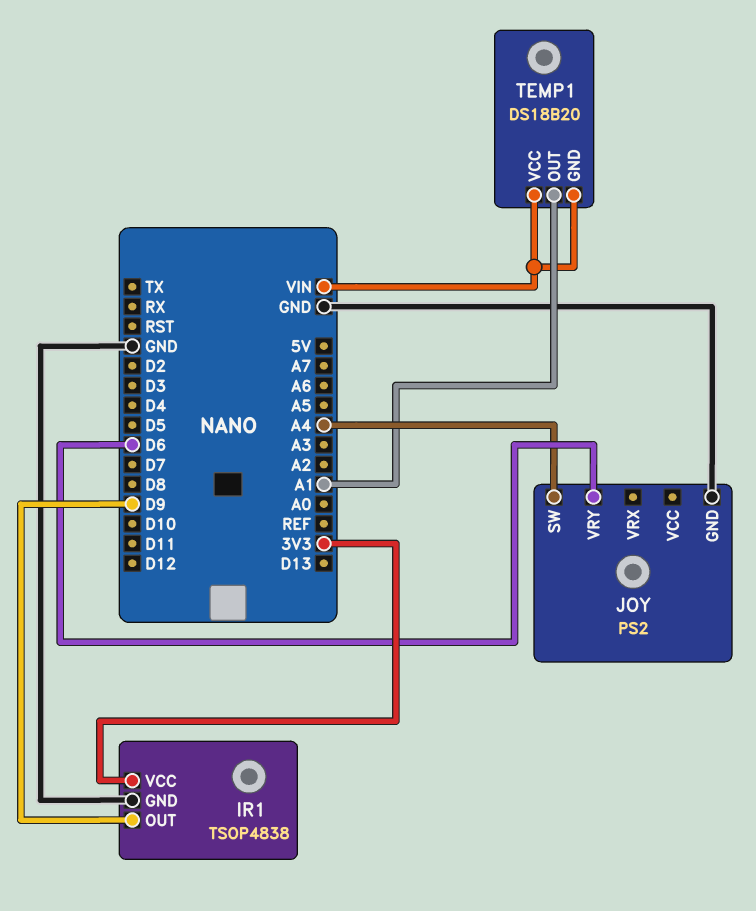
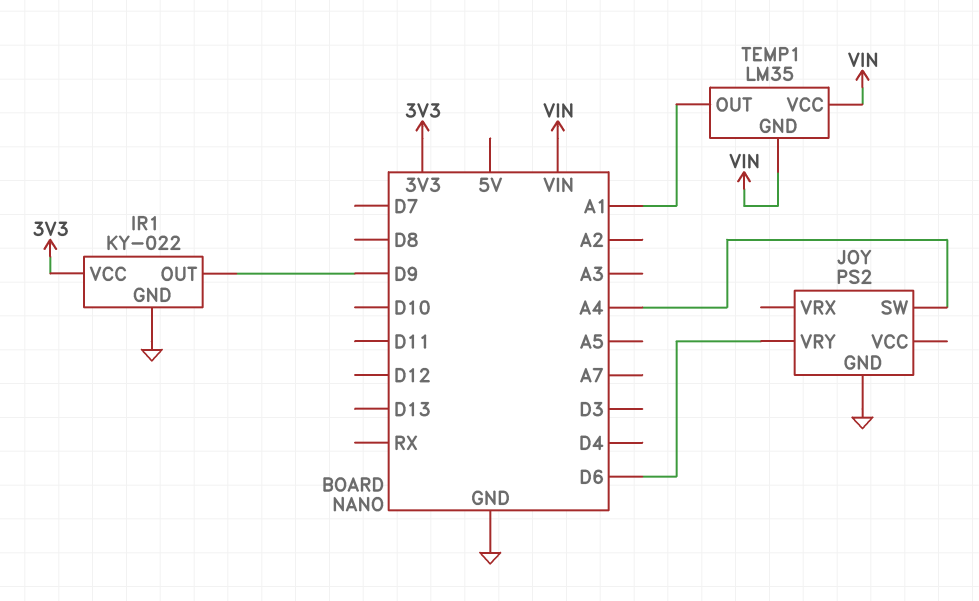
IR1: TSOP4838 -> KY-022
TEMP1: DS18B20 -> LM35

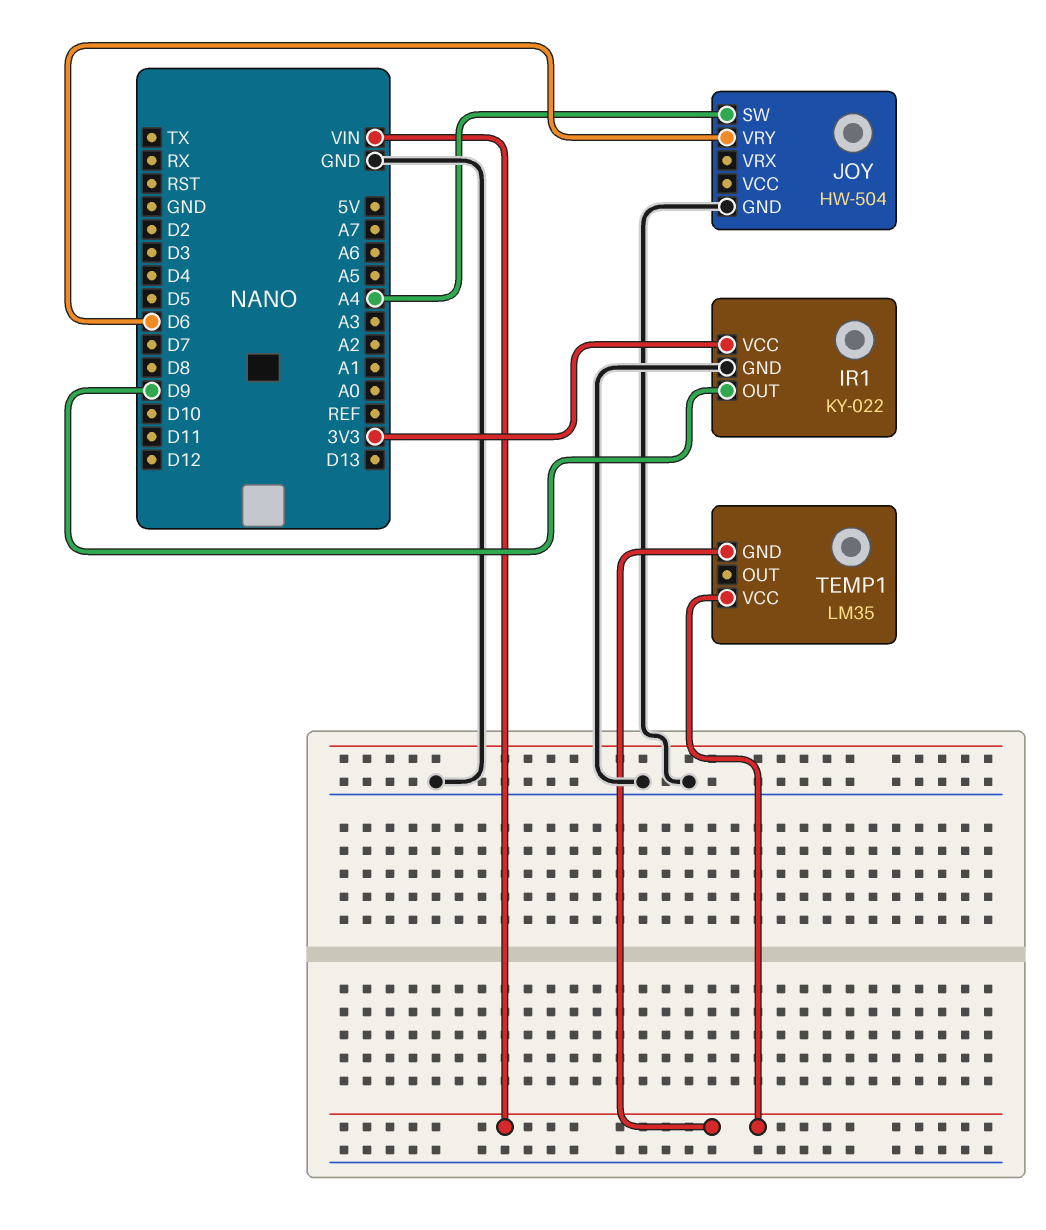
JOY: PS2 -> HW-504
TEMP1 pin OUT: A1 -> none

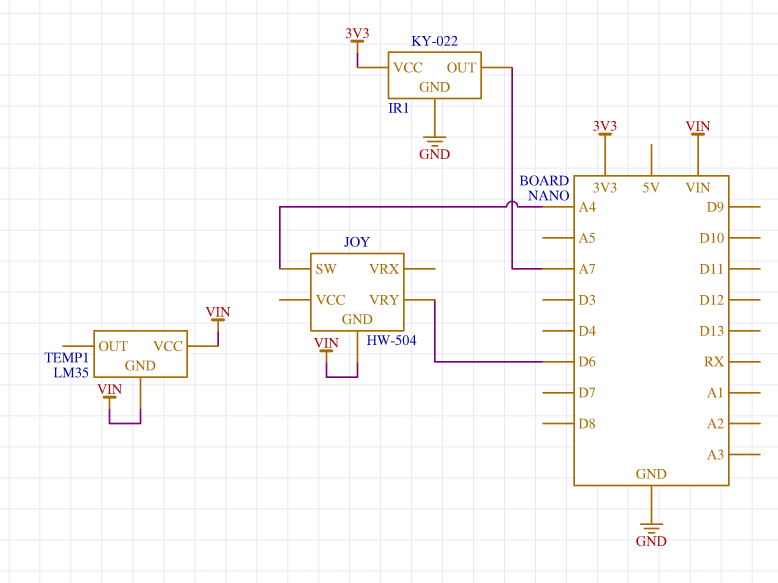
IR1 pin OUT: D9 -> A7
JOY pin GND: GND -> VIN

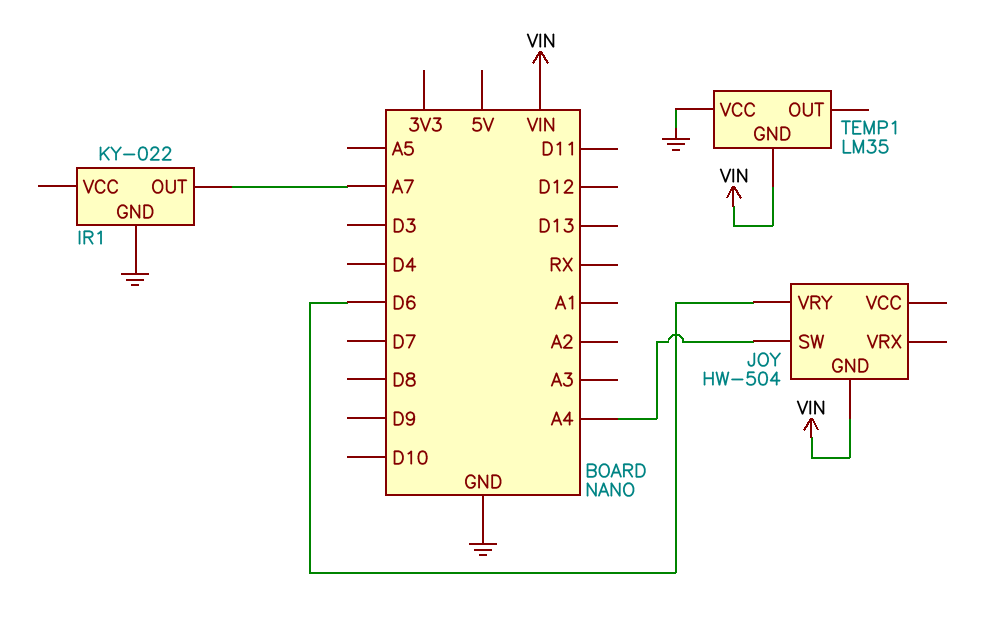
IR1 pin VCC: 3V3 -> none
TEMP1 pin VCC: VIN -> GND

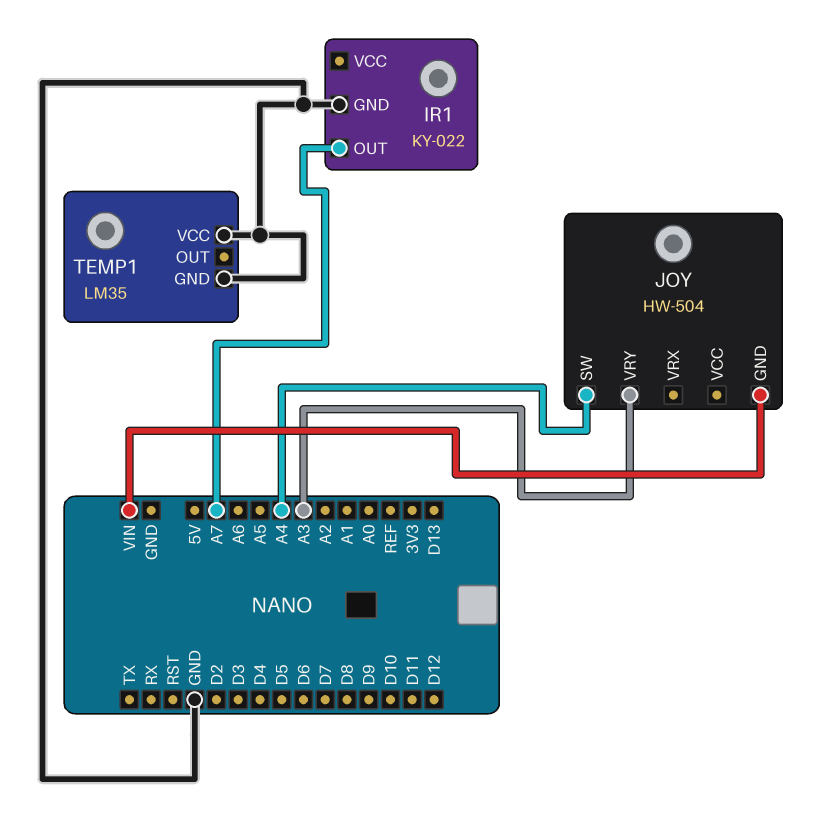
JOY pin VRY: D6 -> A3
TEMP1 pin GND: VIN -> GND

